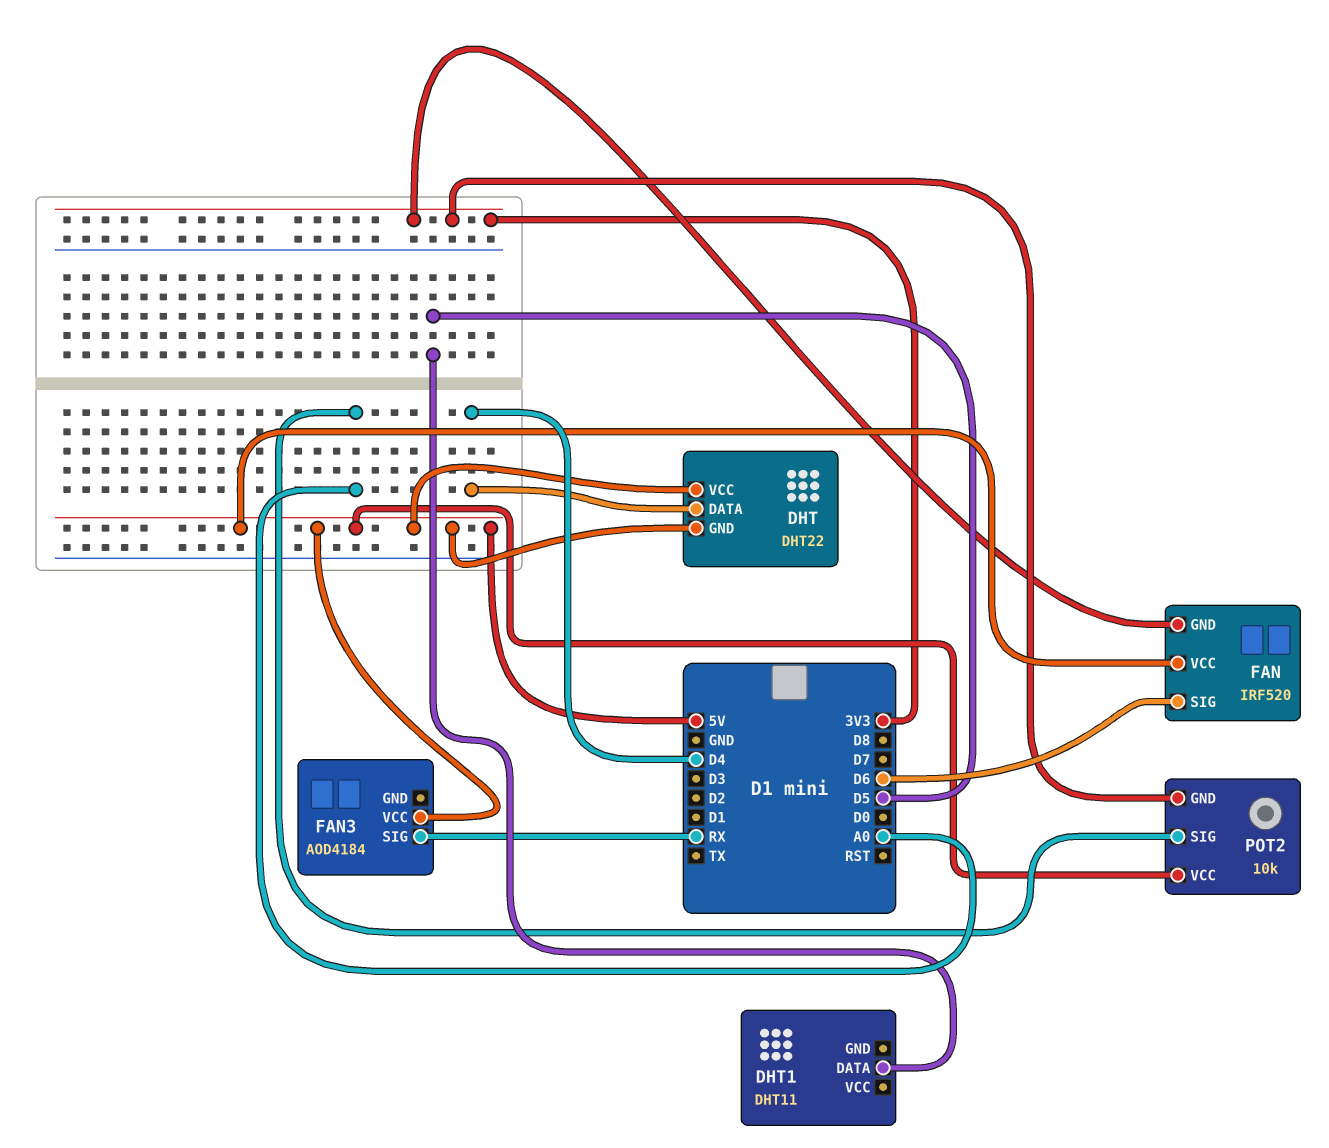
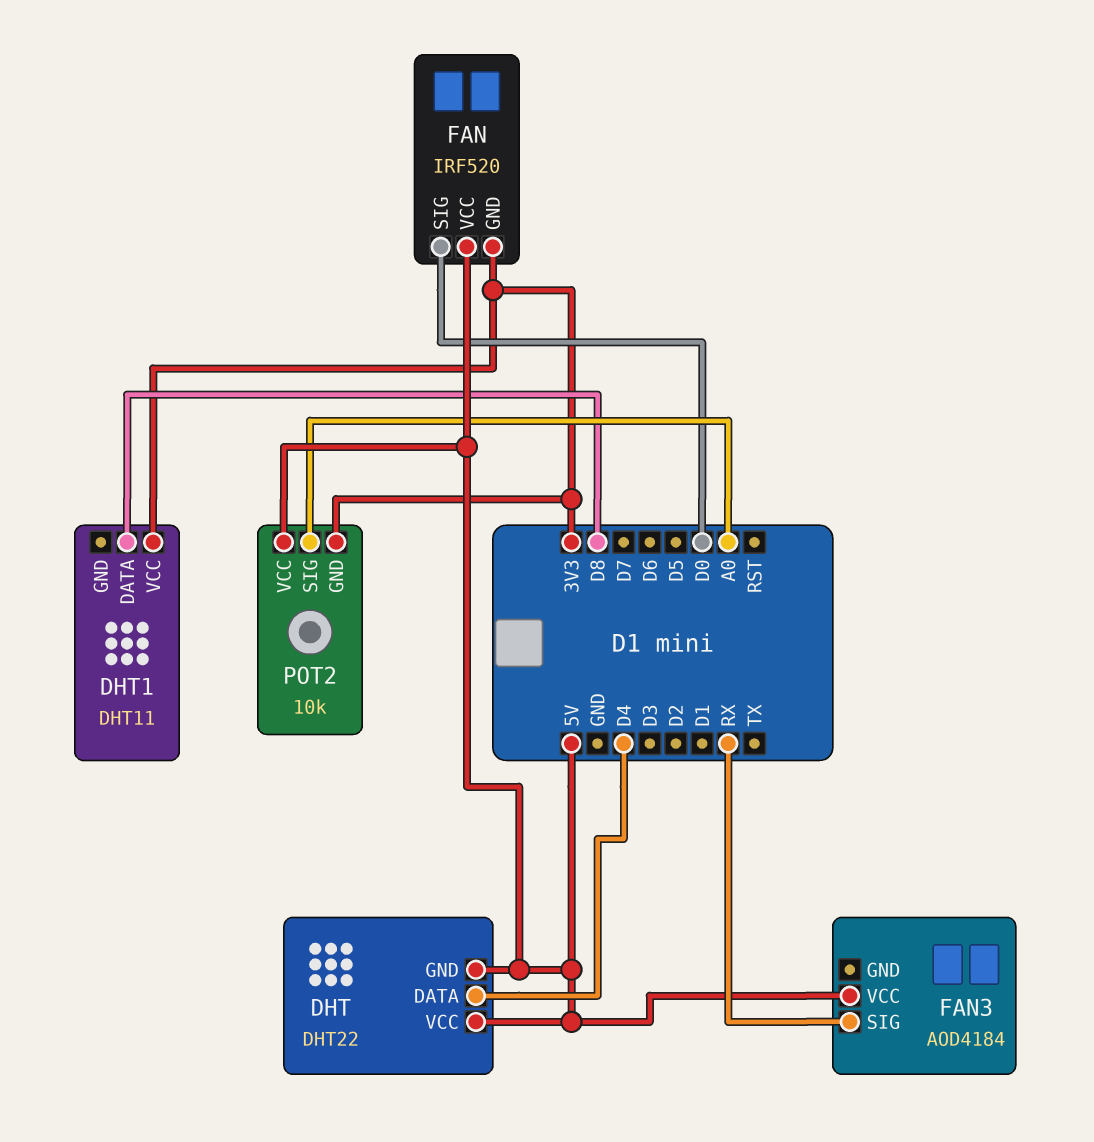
DHT1 pin DATA: D5 -> D8
DHT1 pin VCC: none -> 3V3
FAN pin SIG: D6 -> D0

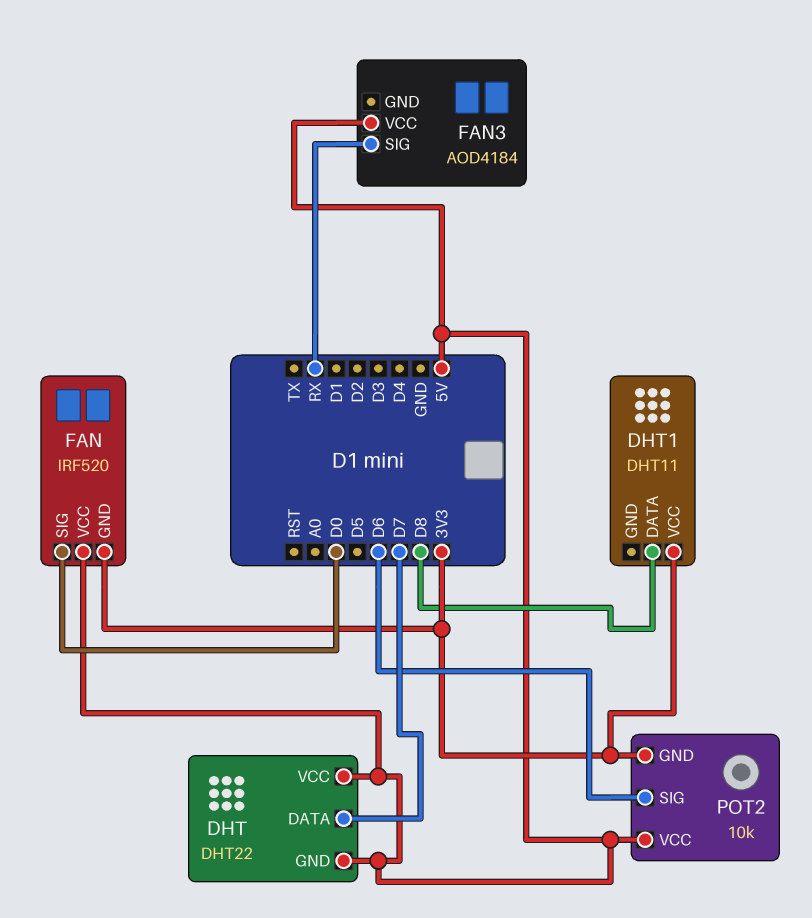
DHT pin DATA: D4 -> D7
POT2 pin SIG: A0 -> D6

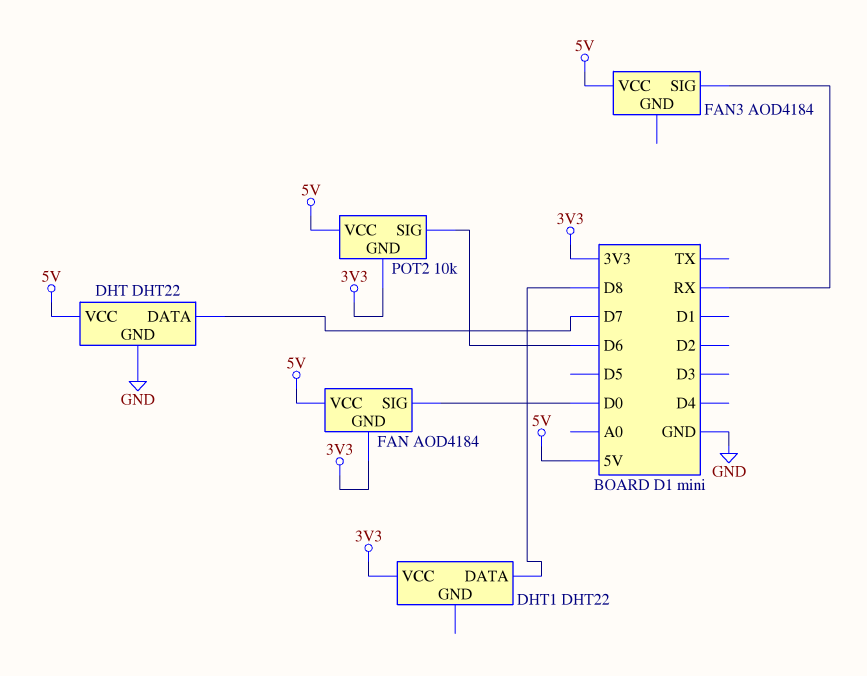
DHT pin GND: 5V -> GND
DHT1: DHT11 -> DHT22
FAN: IRF520 -> AOD4184

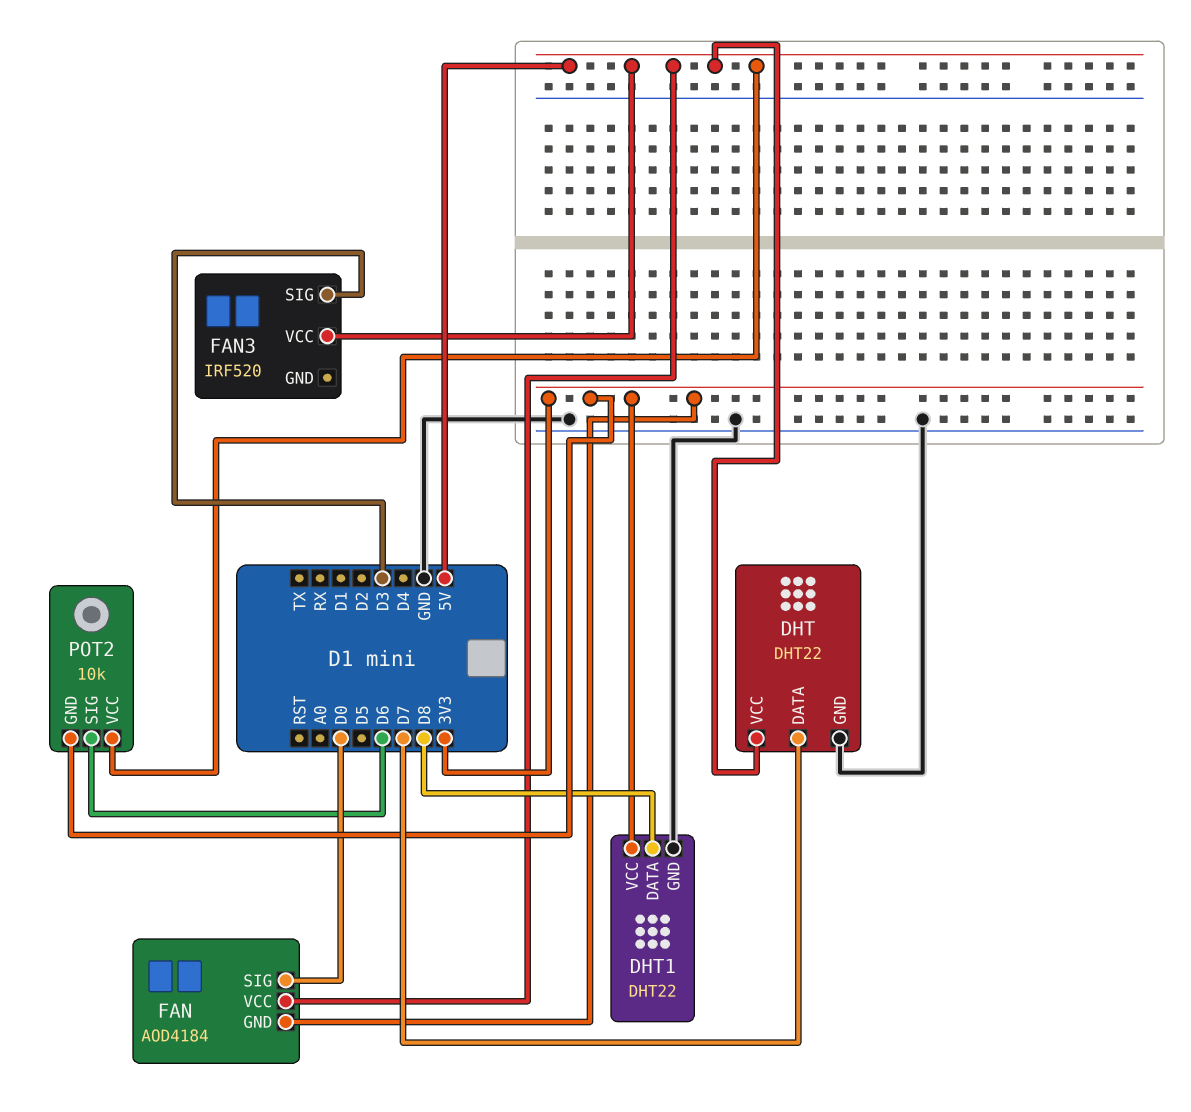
DHT1 pin GND: none -> GND
FAN3: AOD4184 -> IRF520
FAN3 pin SIG: RX -> D3

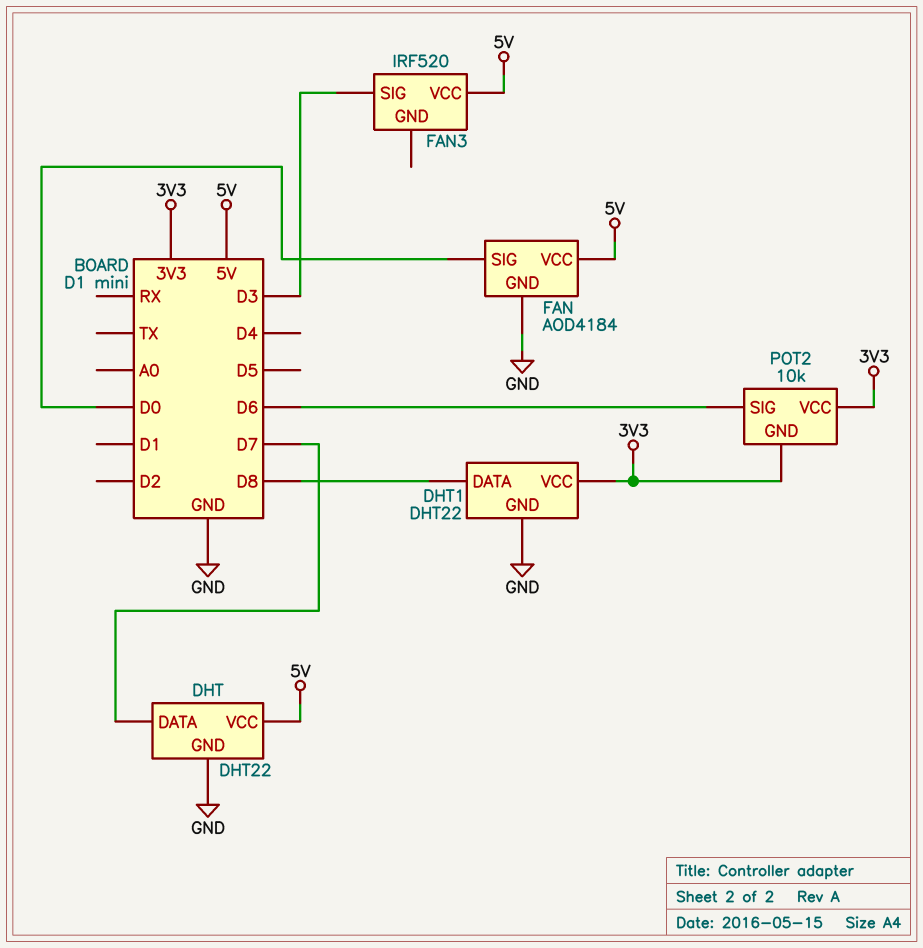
FAN pin GND: 3V3 -> GND
POT2 pin VCC: 5V -> 3V3

